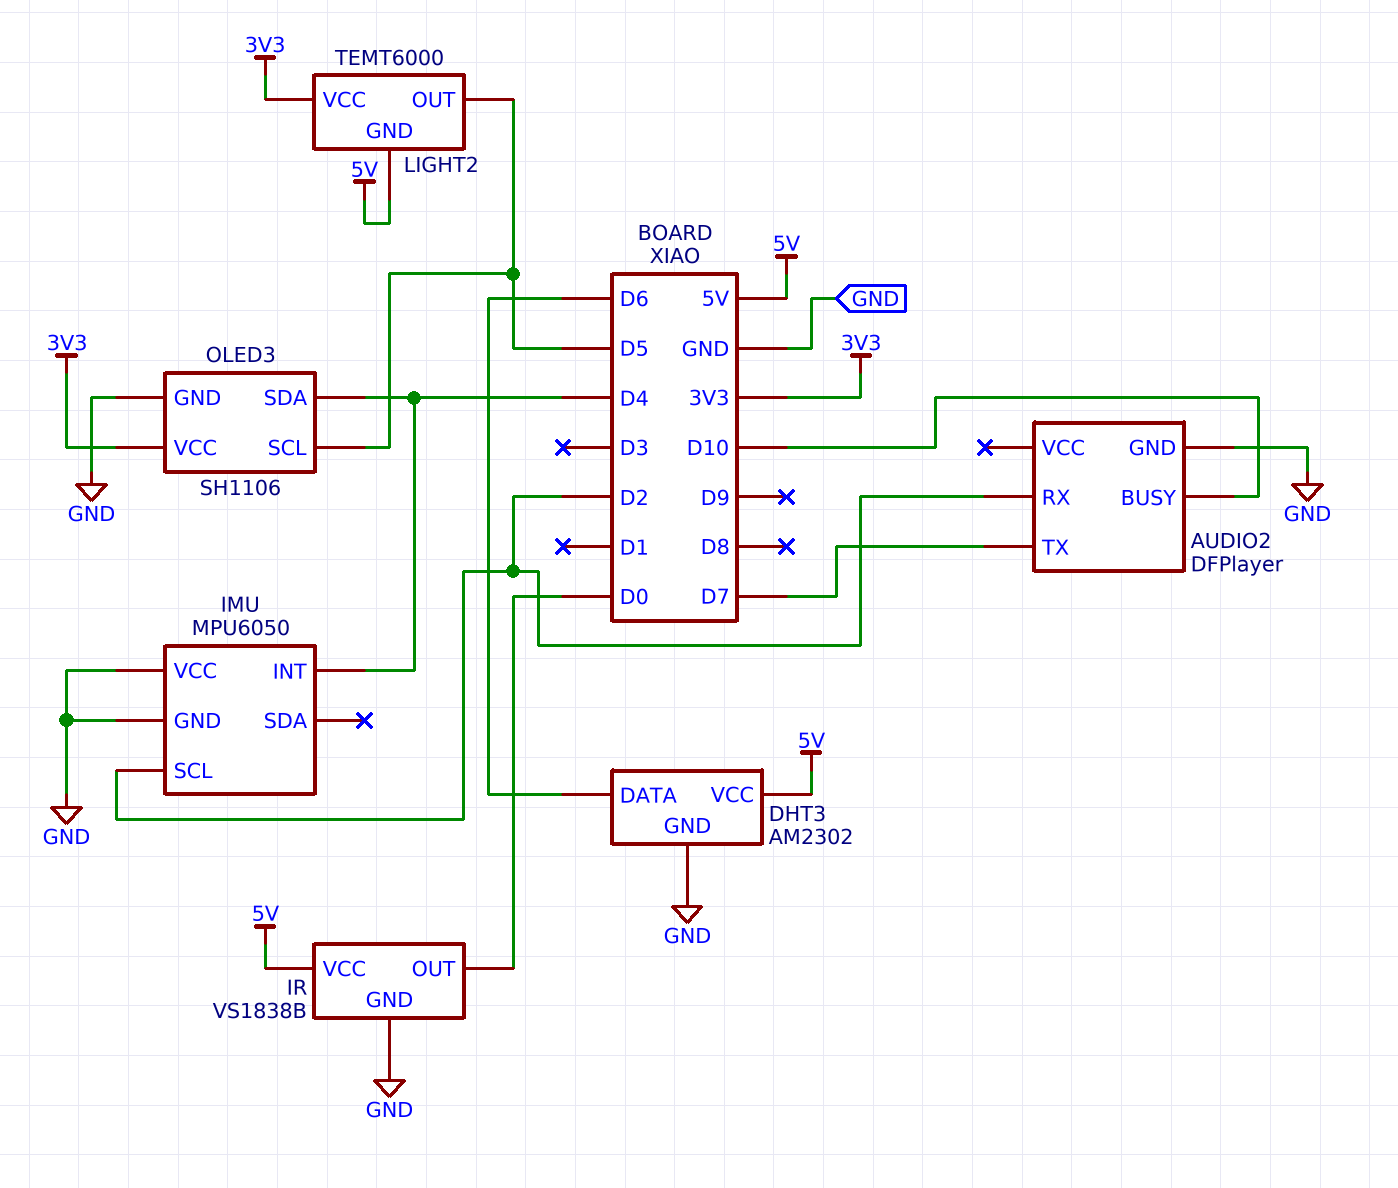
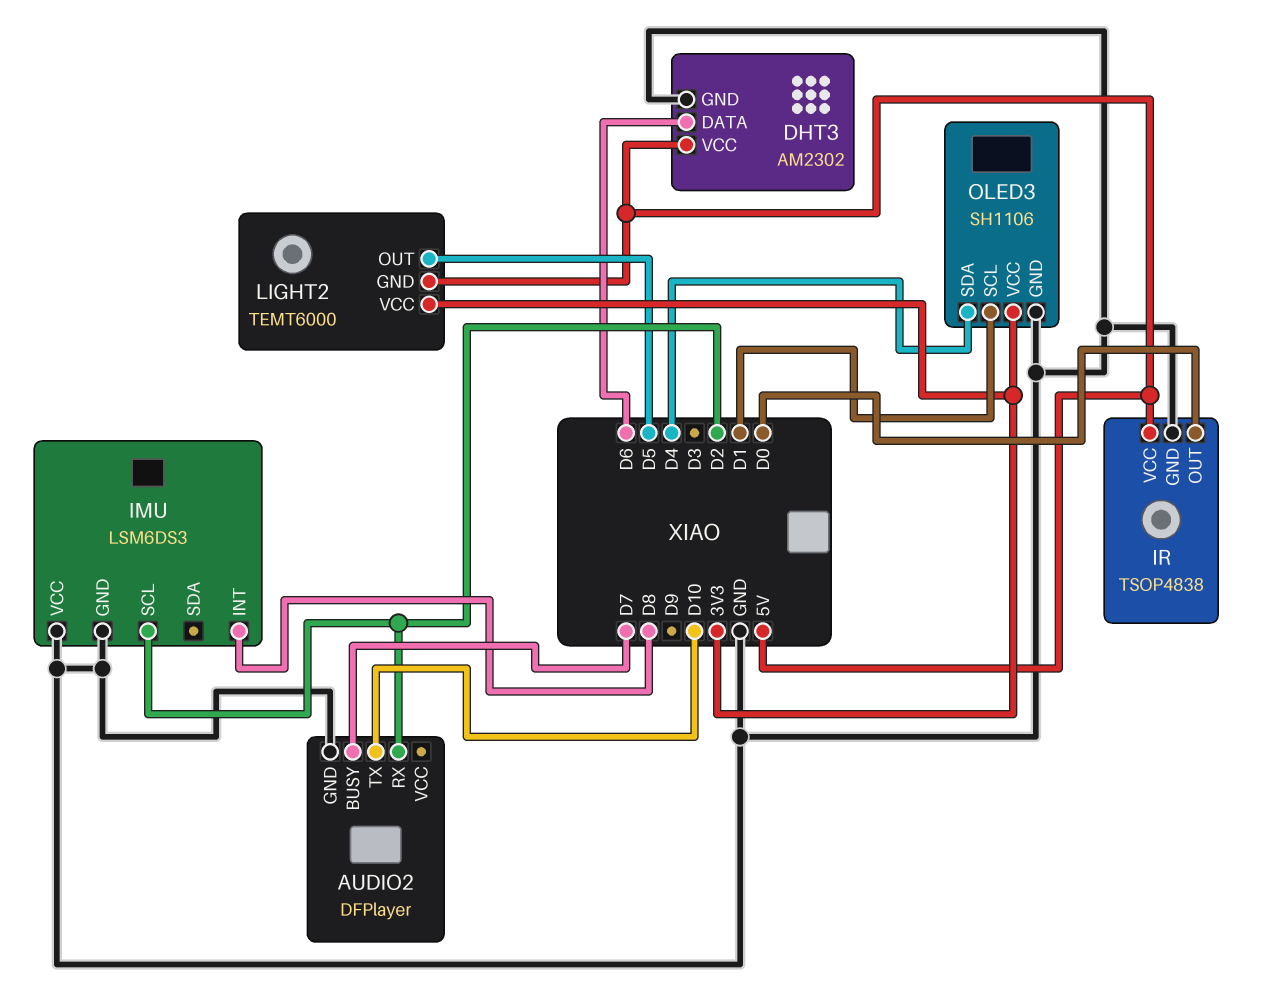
AUDIO2 pin BUSY: D10 -> D7
AUDIO2 pin TX: D7 -> D10
IMU: MPU6050 -> LSM6DS3
IMU pin INT: D4 -> D8
IR: VS1838B -> TSOP4838
OLED3 pin SCL: D5 -> D1

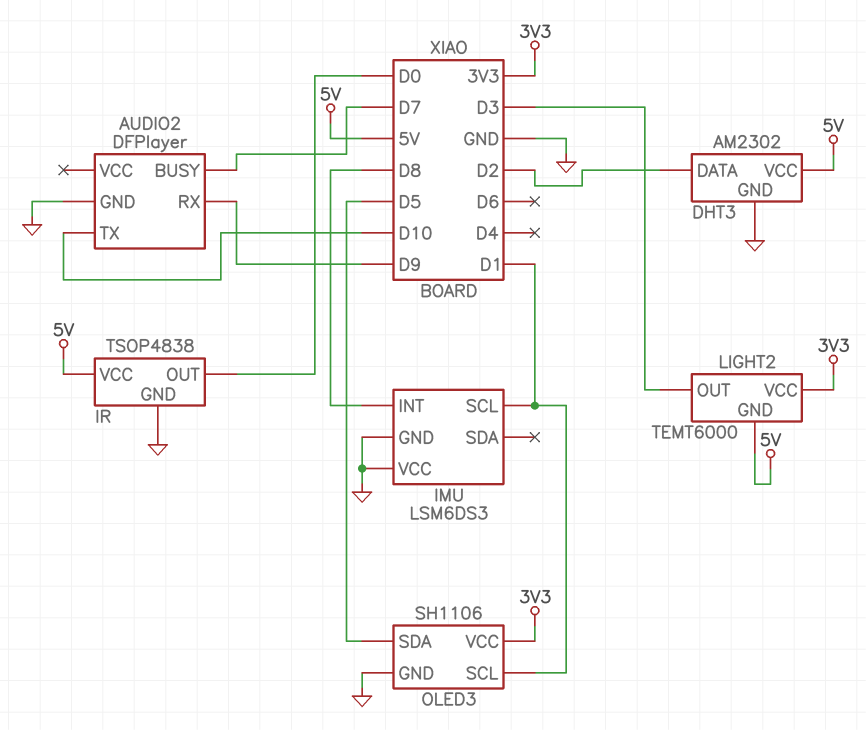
AUDIO2 pin RX: D2 -> D9
DHT3 pin DATA: D6 -> D2
IMU pin SCL: D2 -> D1
LIGHT2 pin OUT: D5 -> D3
OLED3 pin SDA: D4 -> D5

